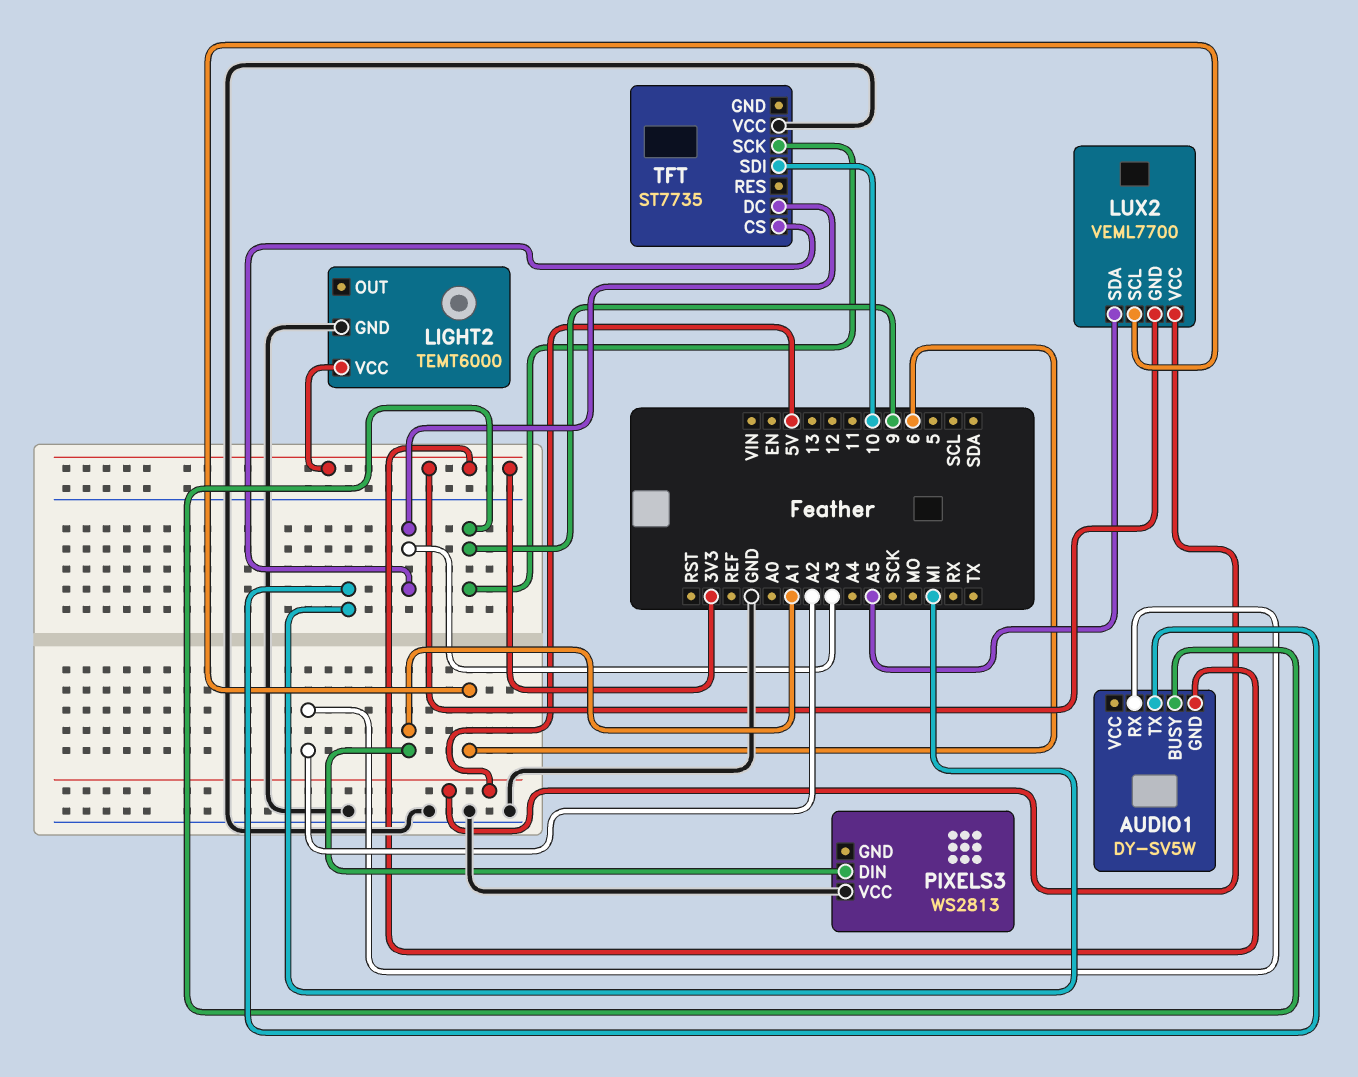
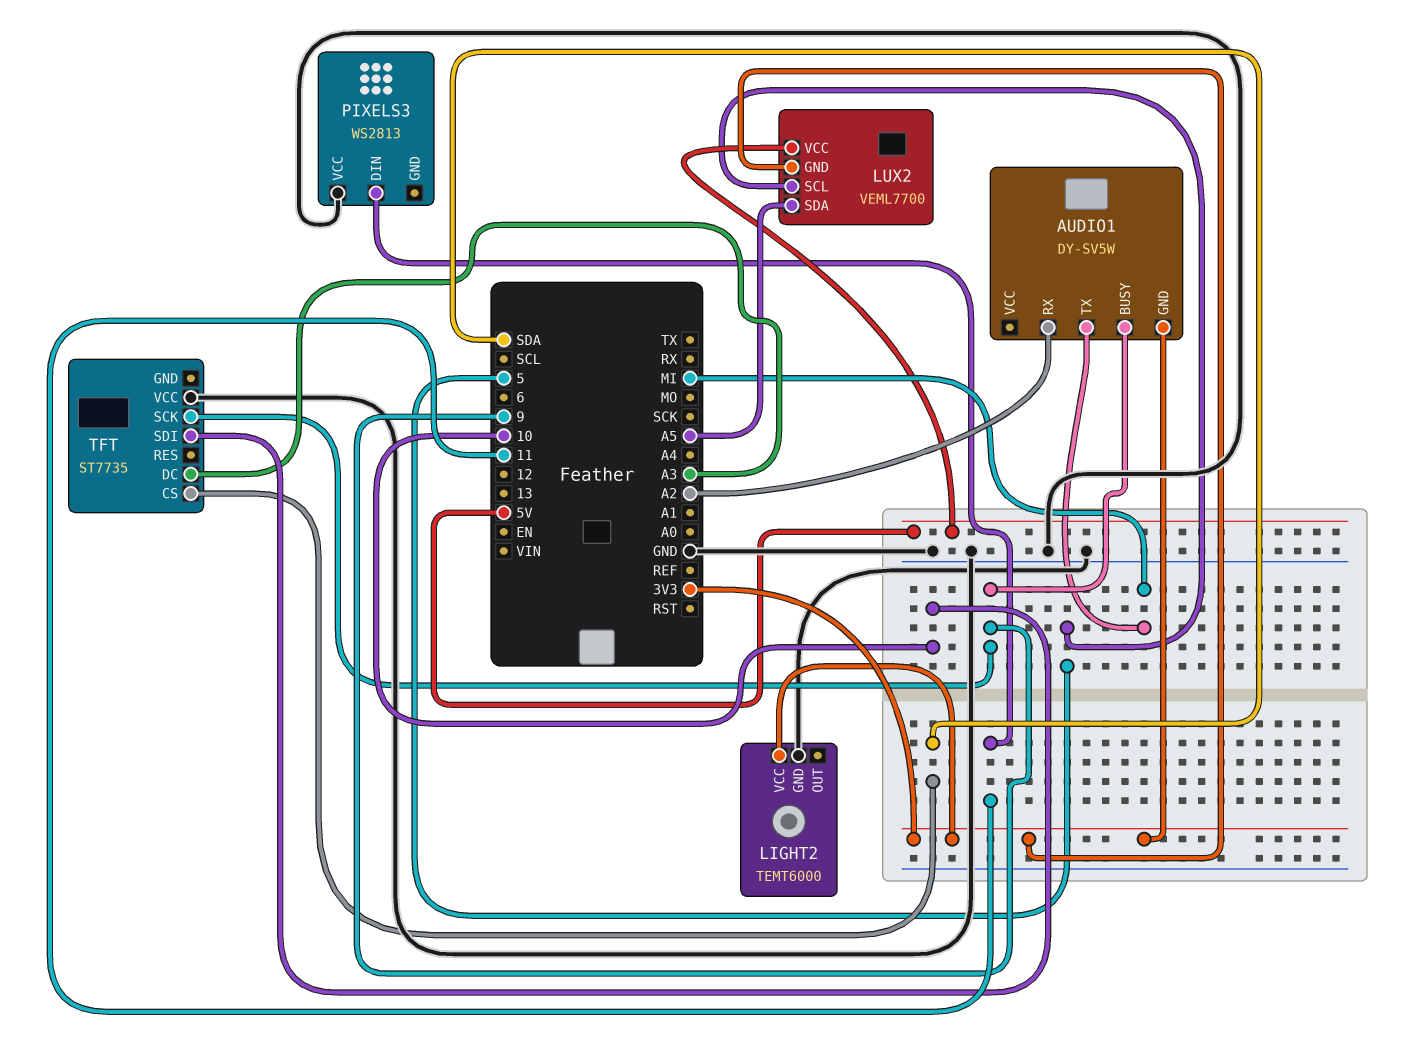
LUX2 pin SCL: 6 -> 5
PIXELS3 pin DIN: A1 -> 11
TFT pin CS: A3 -> SDA

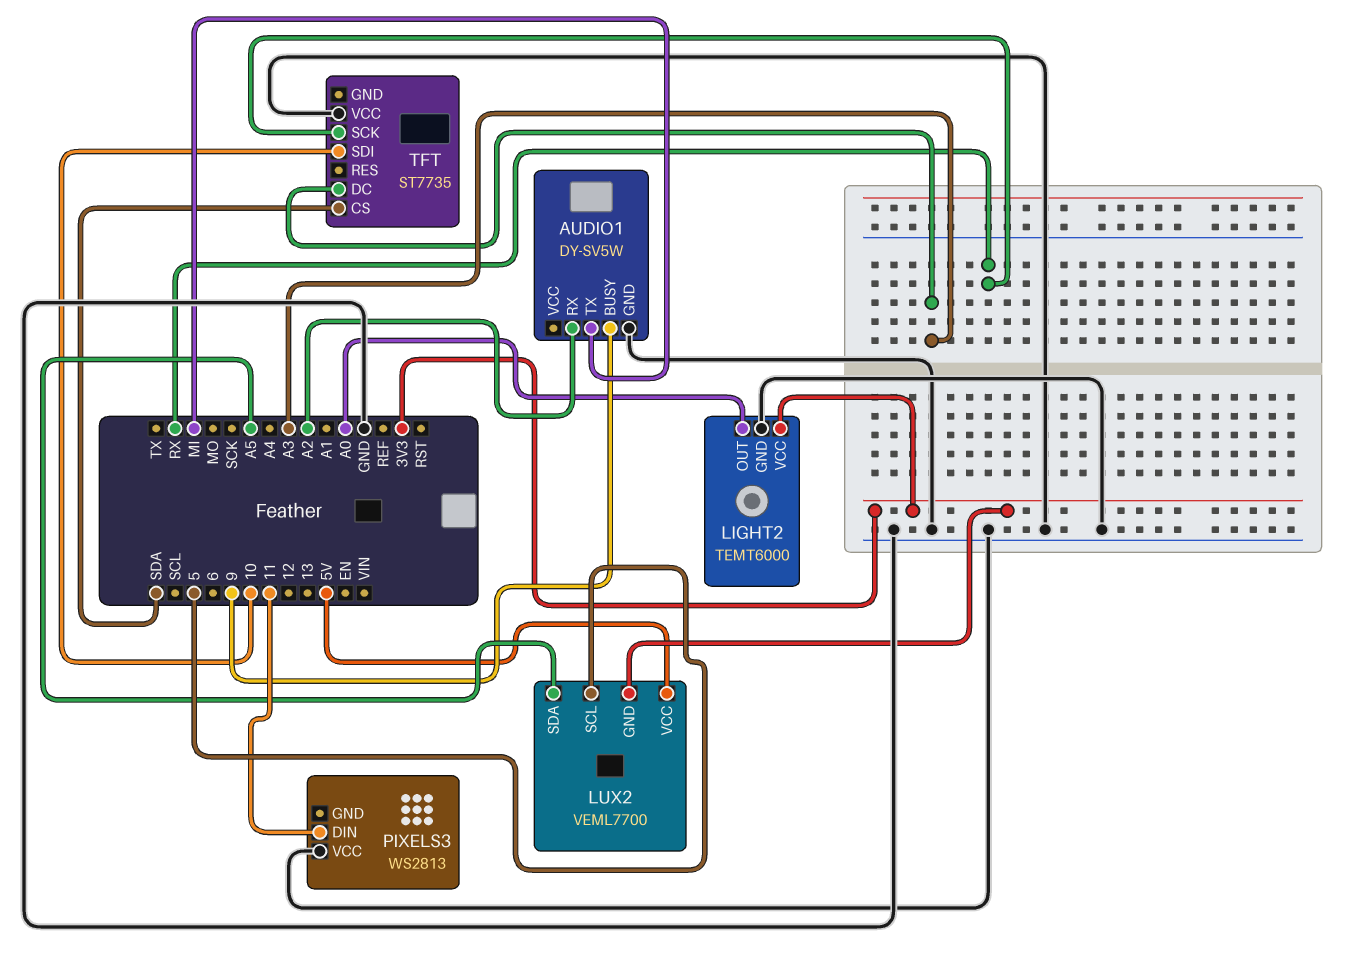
AUDIO1 pin GND: 3V3 -> GND
LIGHT2 pin OUT: none -> A0
TFT pin SCK: 9 -> RX

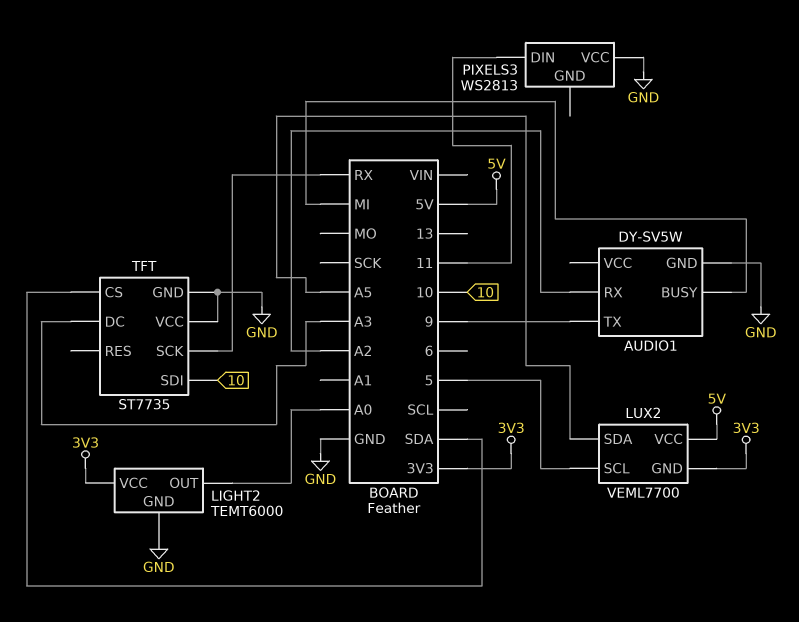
AUDIO1 pin BUSY: 9 -> MI
AUDIO1 pin TX: MI -> 9
TFT pin GND: none -> GND

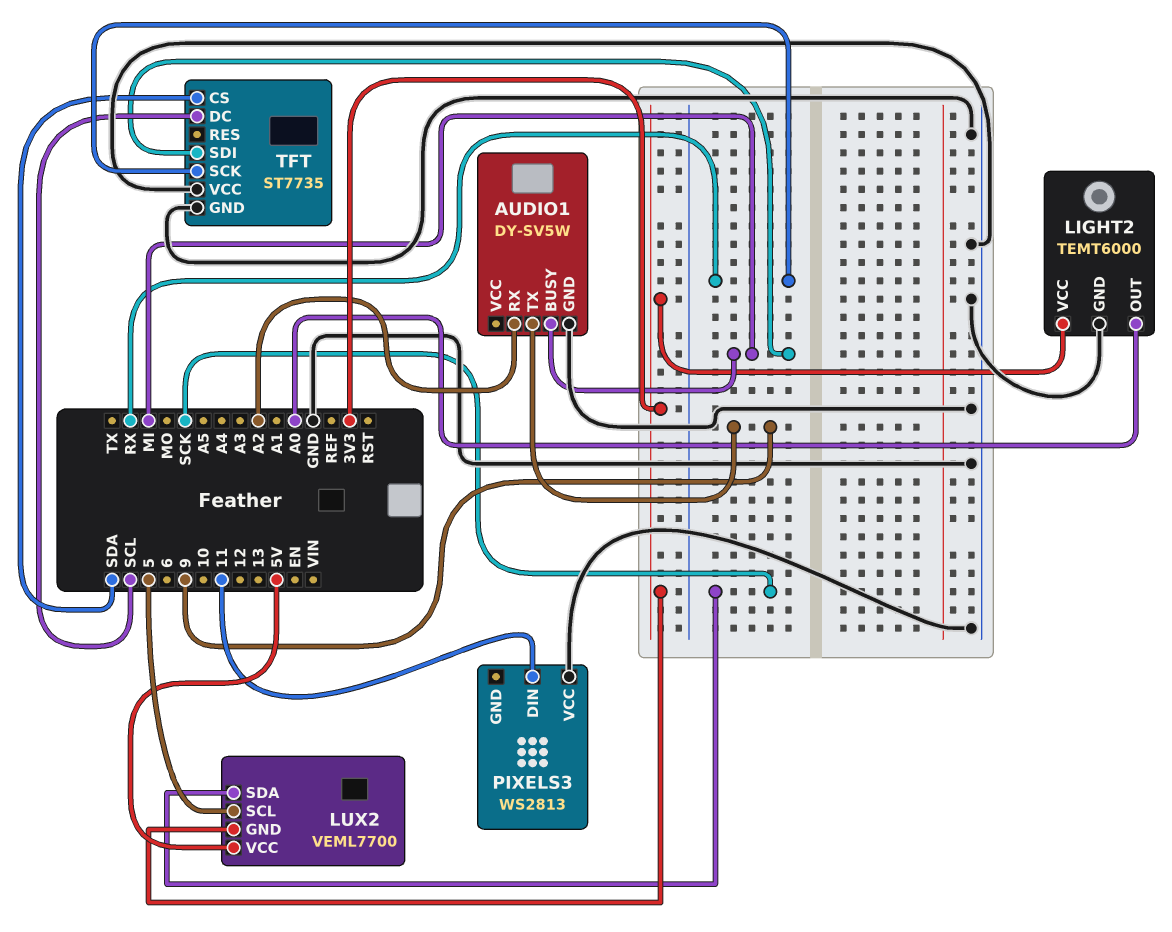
LUX2 pin SDA: A5 -> SCK
TFT pin DC: A3 -> SCL
TFT pin SDI: 10 -> MI

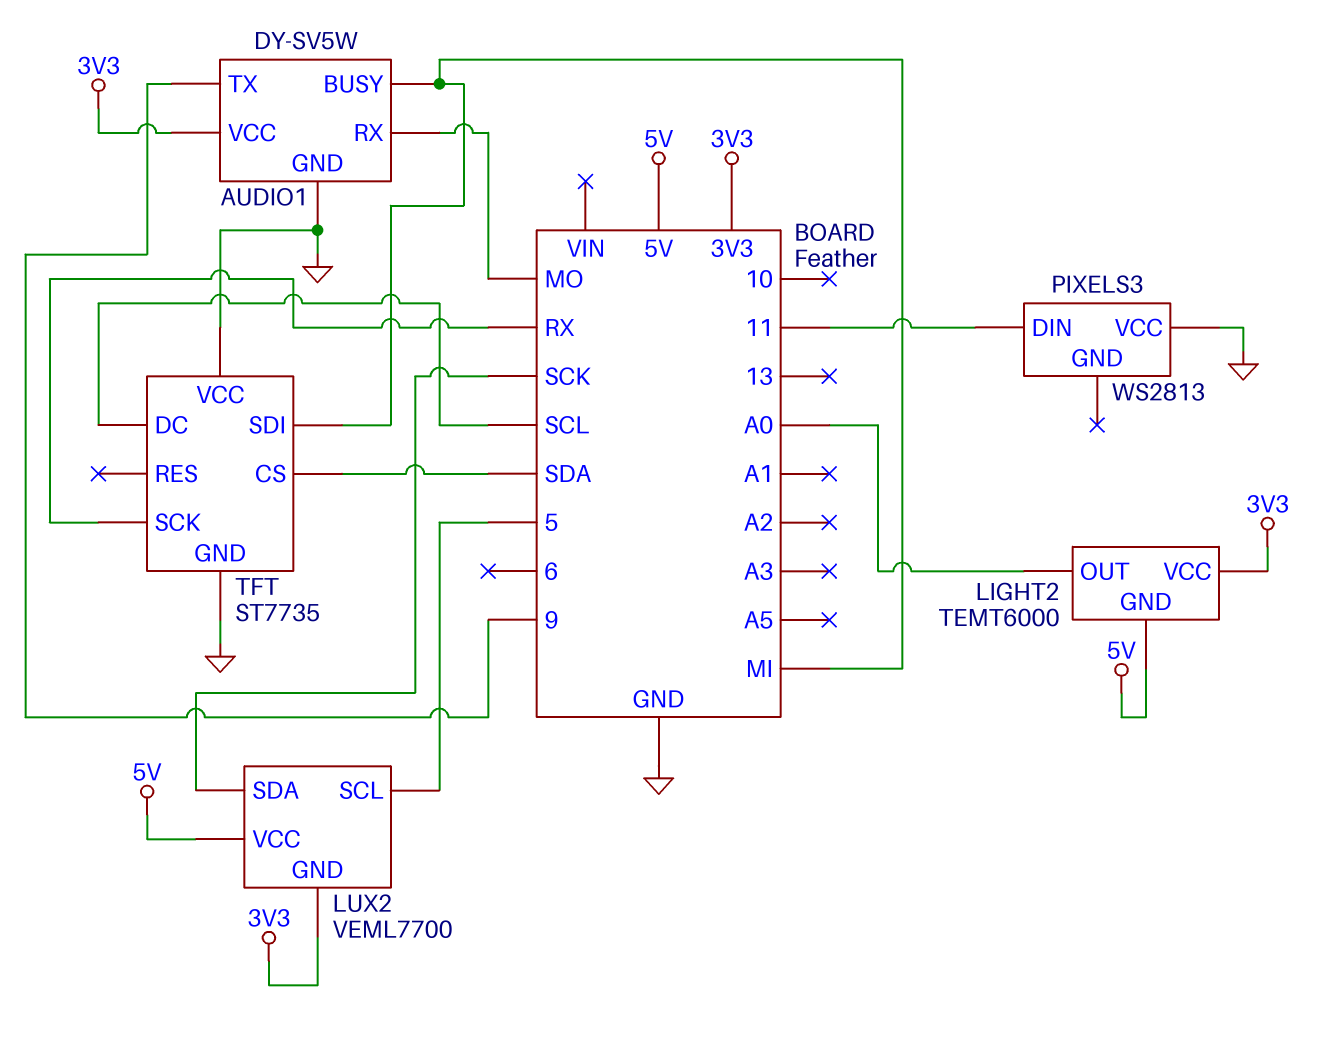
AUDIO1 pin RX: A2 -> MO
AUDIO1 pin VCC: none -> 3V3
LIGHT2 pin GND: GND -> 5V

